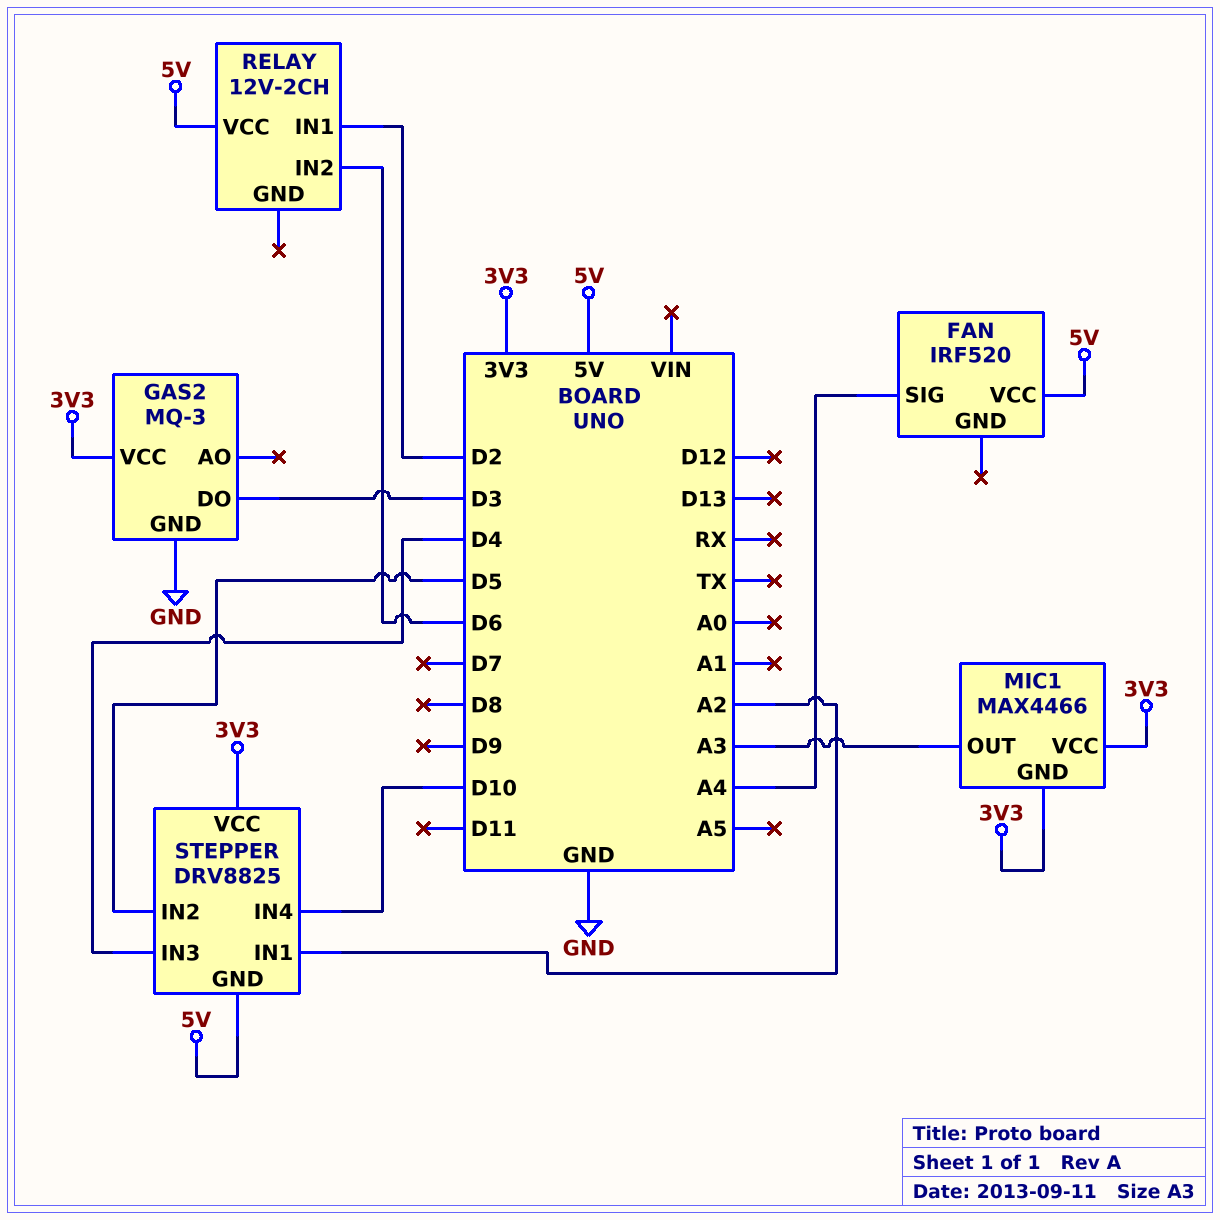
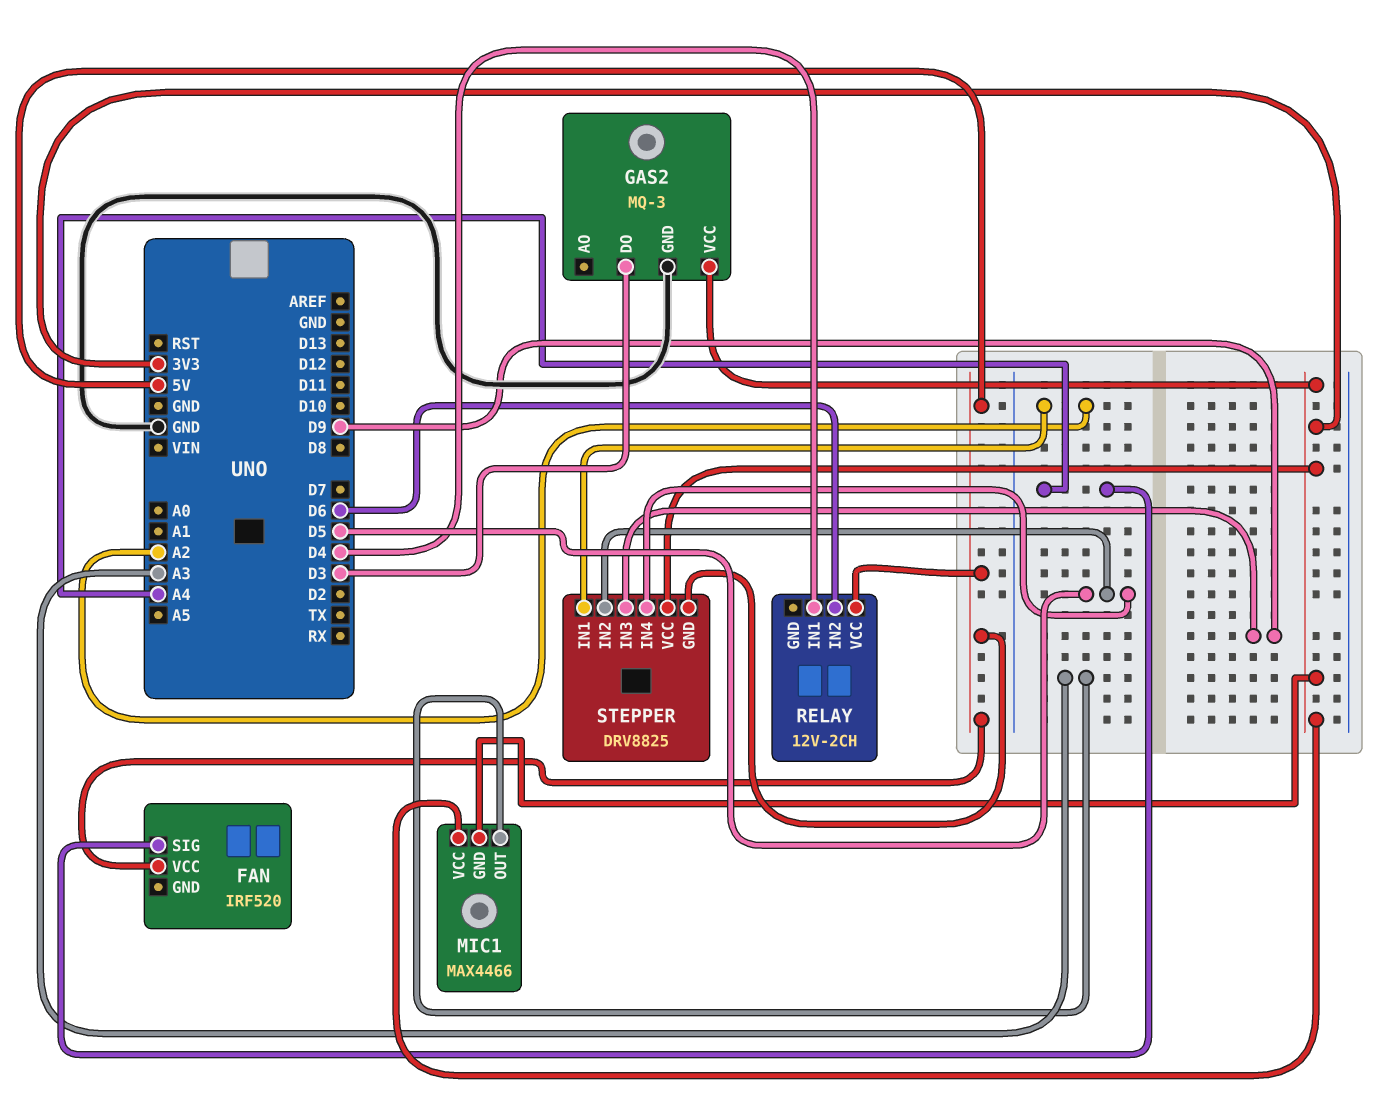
RELAY pin IN1: D2 -> D4
STEPPER pin IN3: D4 -> D9
STEPPER pin IN4: D10 -> D5

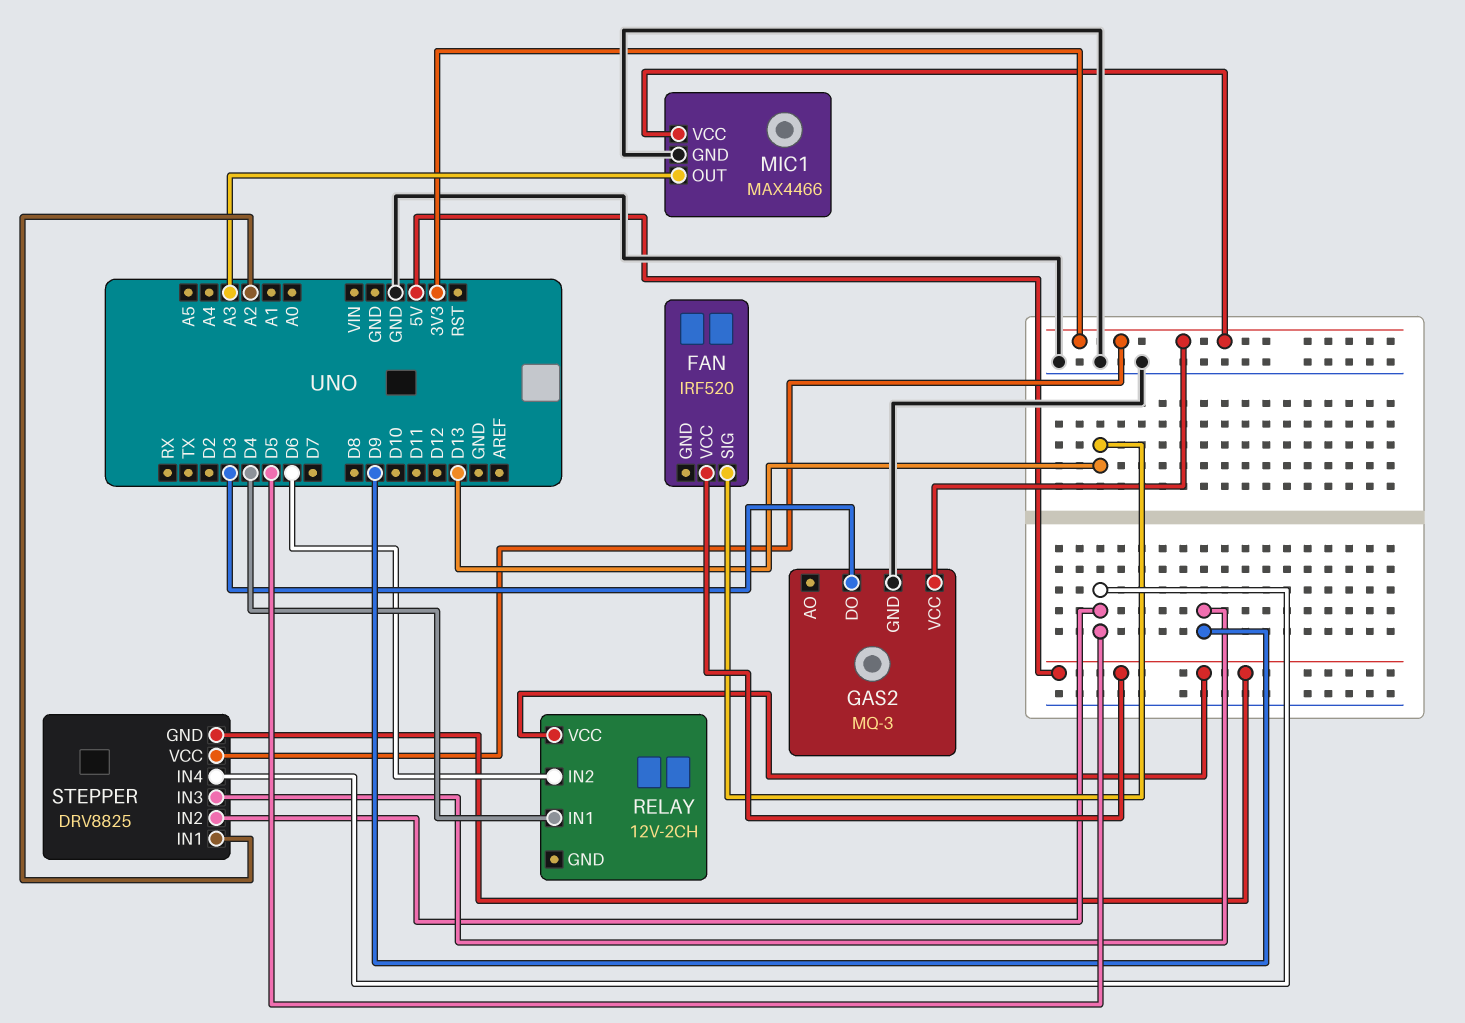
FAN pin SIG: A4 -> D13
MIC1 pin GND: 3V3 -> GND

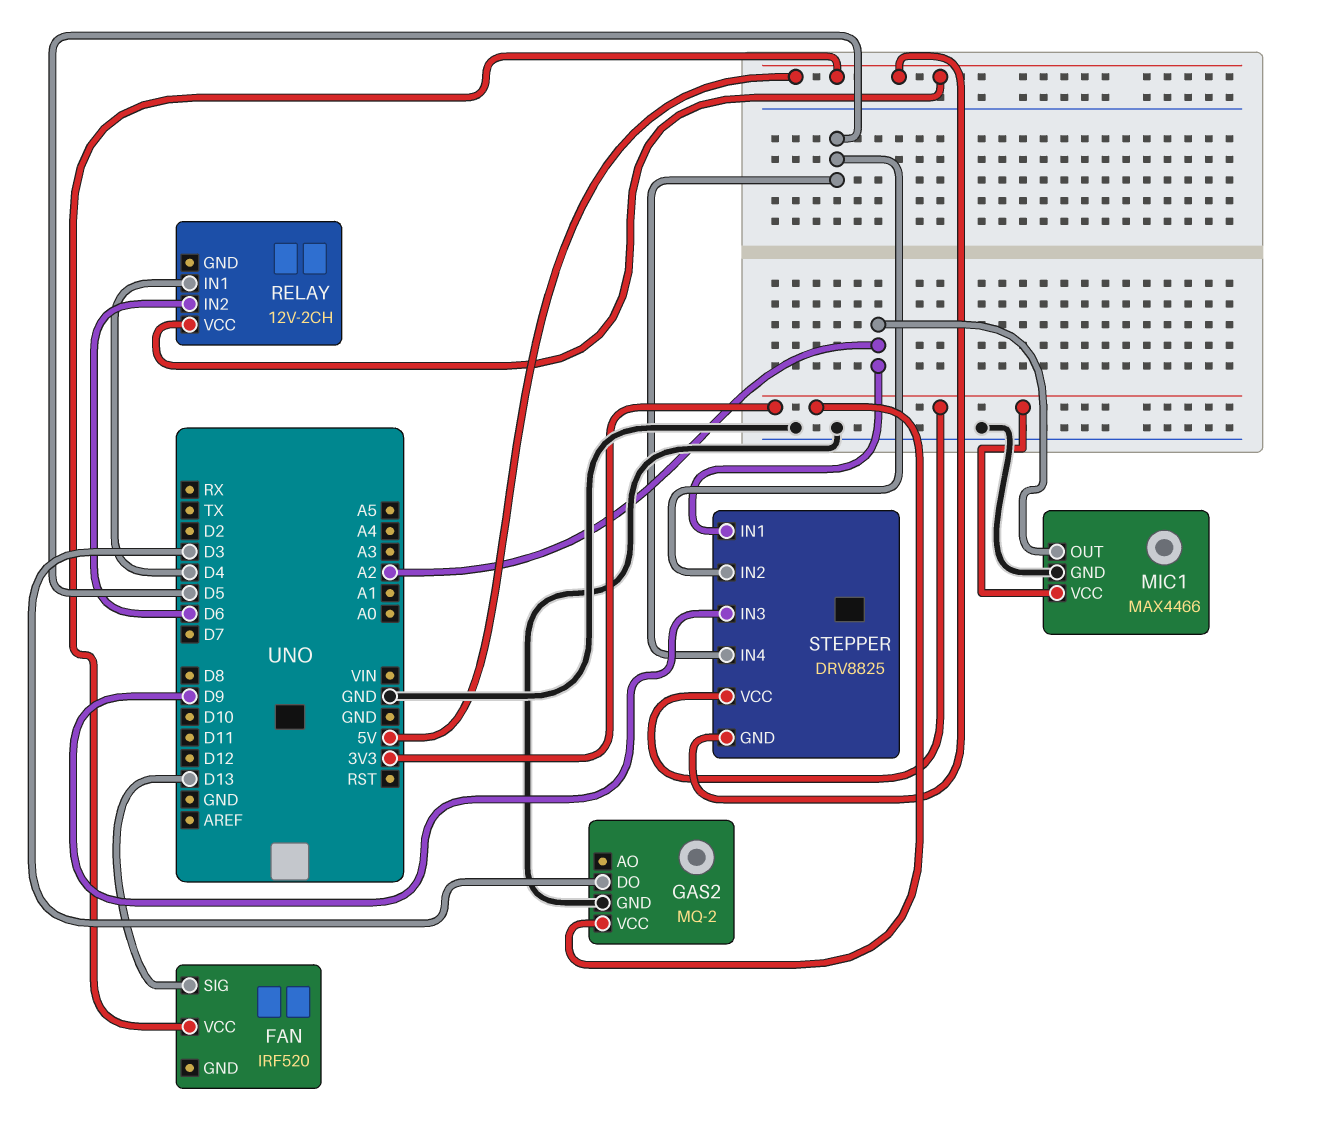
GAS2: MQ-3 -> MQ-2
MIC1 pin OUT: A3 -> A2

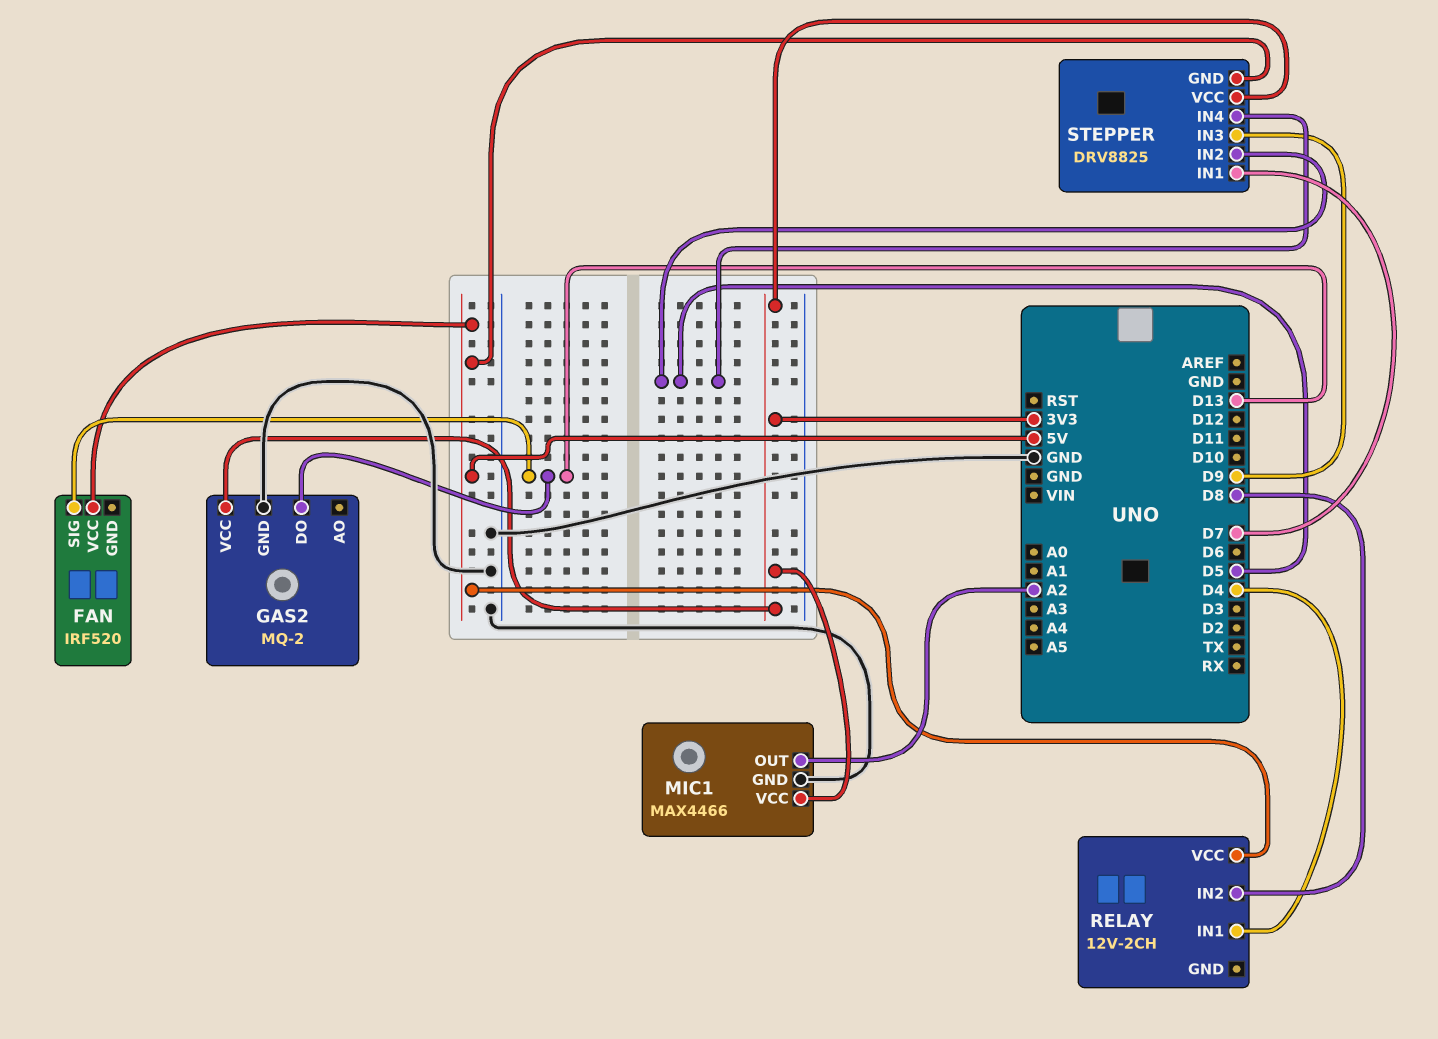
GAS2 pin DO: D3 -> D13
RELAY pin IN2: D6 -> D8
STEPPER pin IN1: A2 -> D7

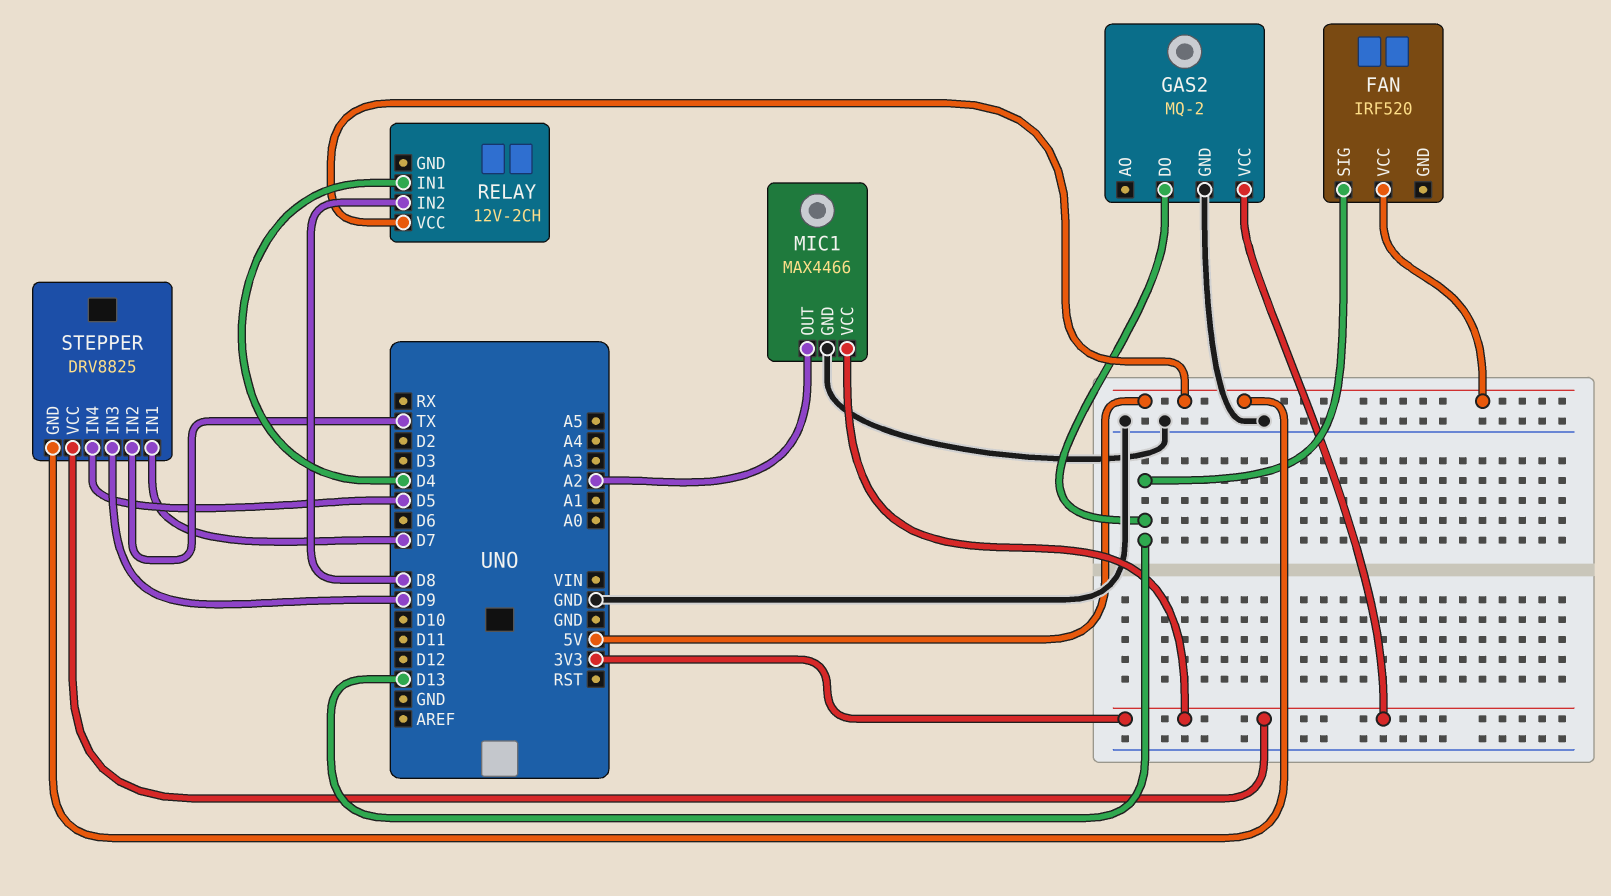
STEPPER pin IN2: D5 -> TX

